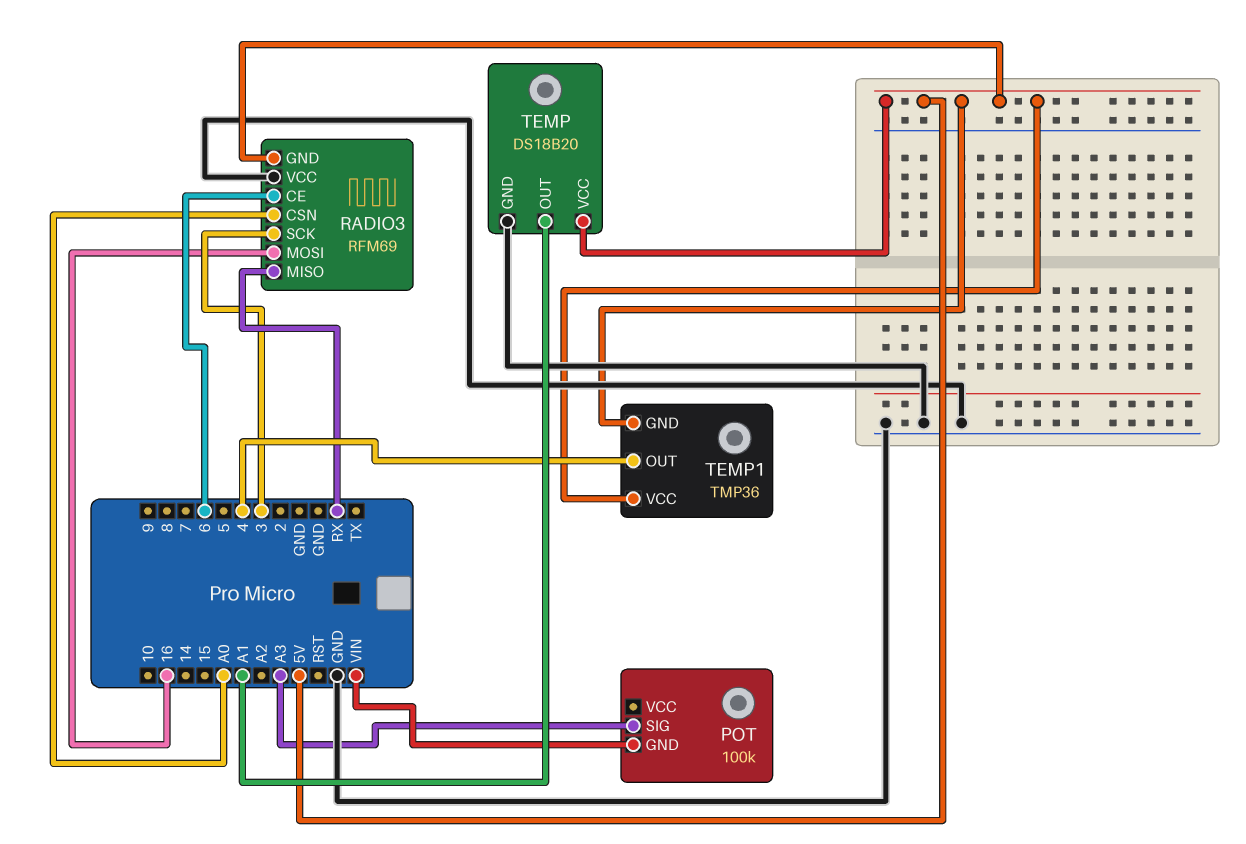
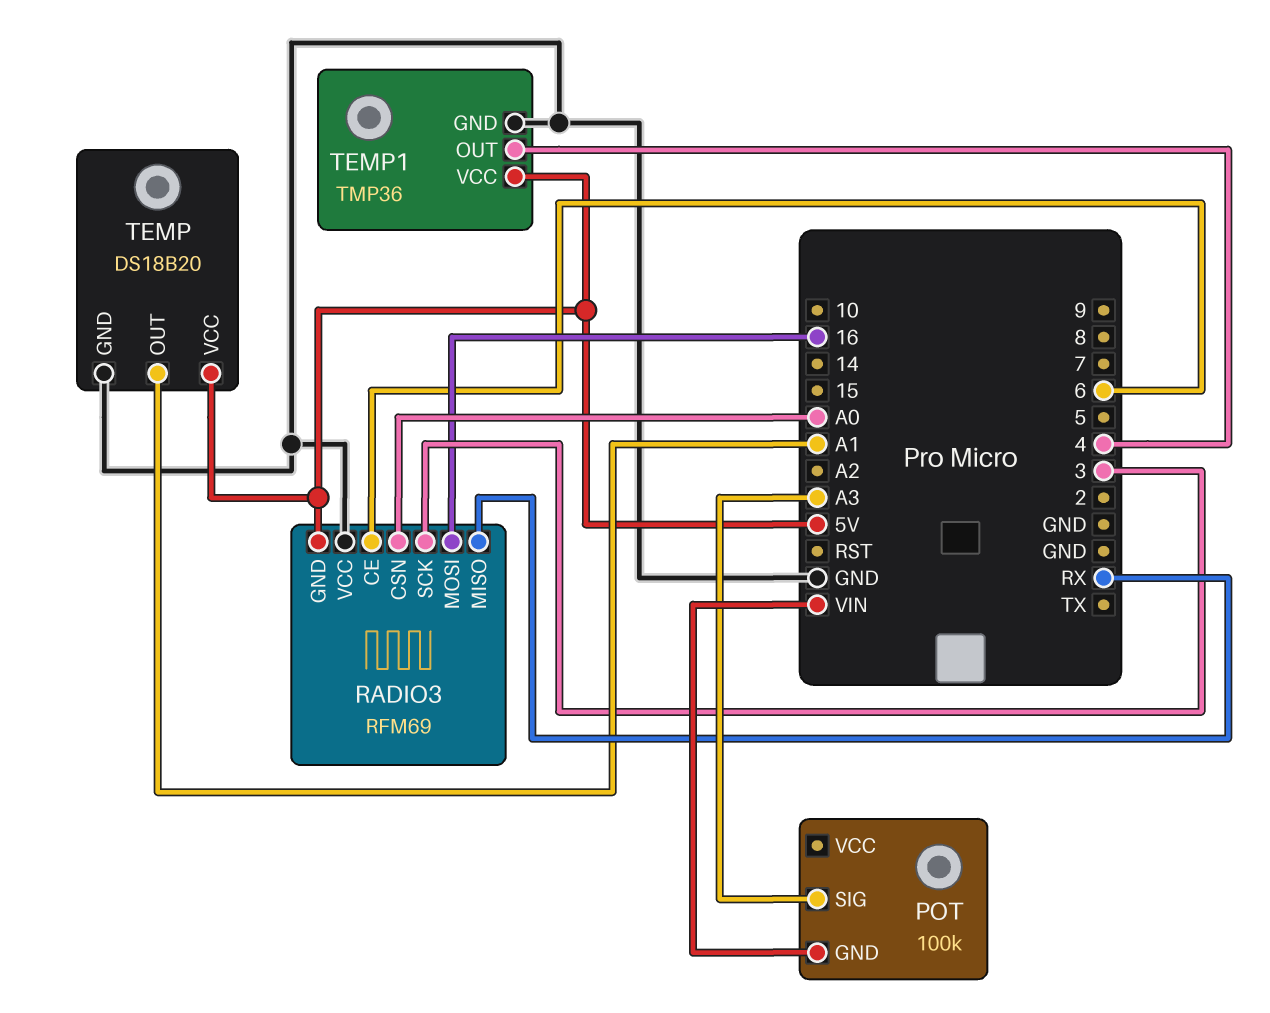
TEMP1 pin GND: 5V -> GND

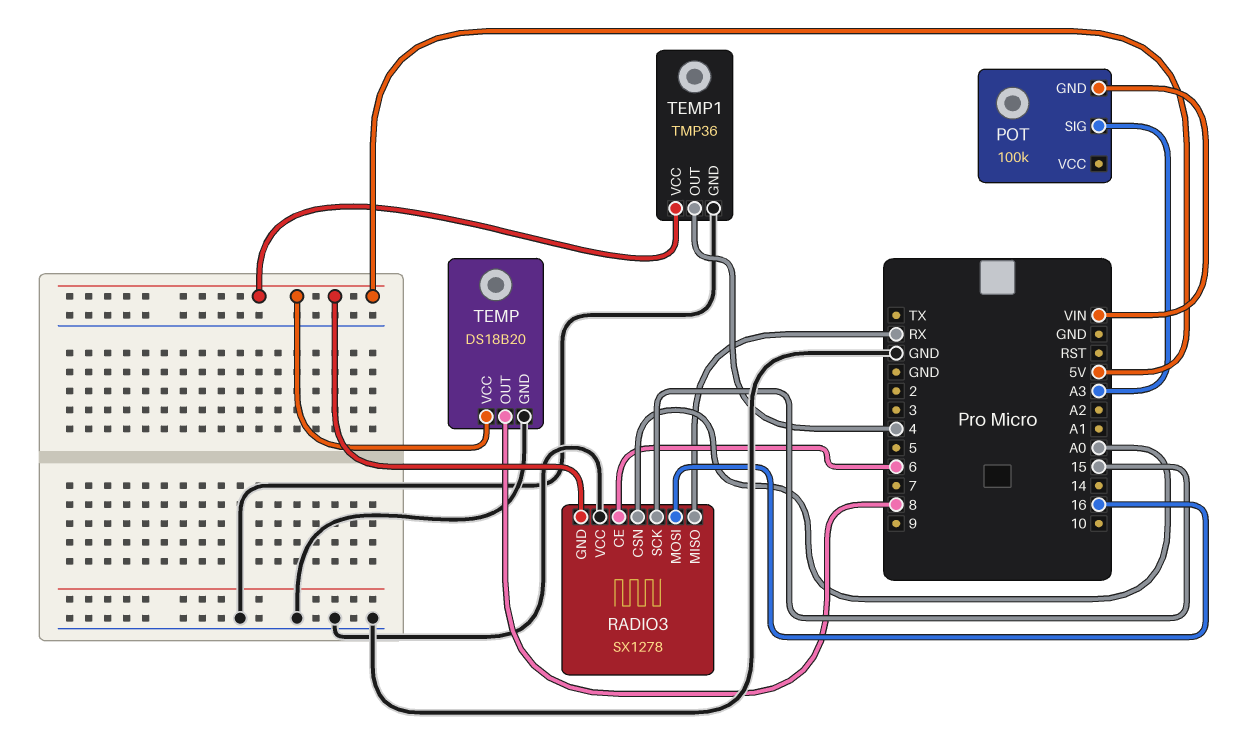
RADIO3: RFM69 -> SX1278
RADIO3 pin SCK: 3 -> 15
TEMP pin OUT: A1 -> 8

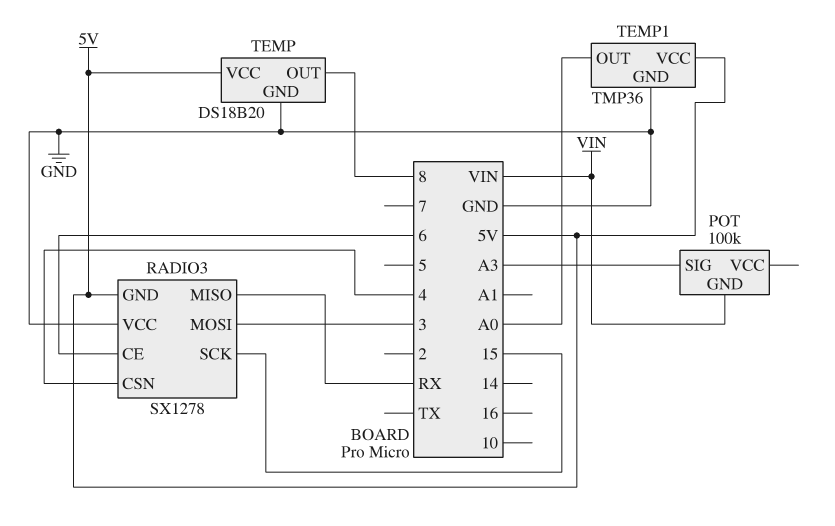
RADIO3 pin CSN: A0 -> 4
RADIO3 pin MOSI: 16 -> 3
TEMP1 pin OUT: 4 -> A0

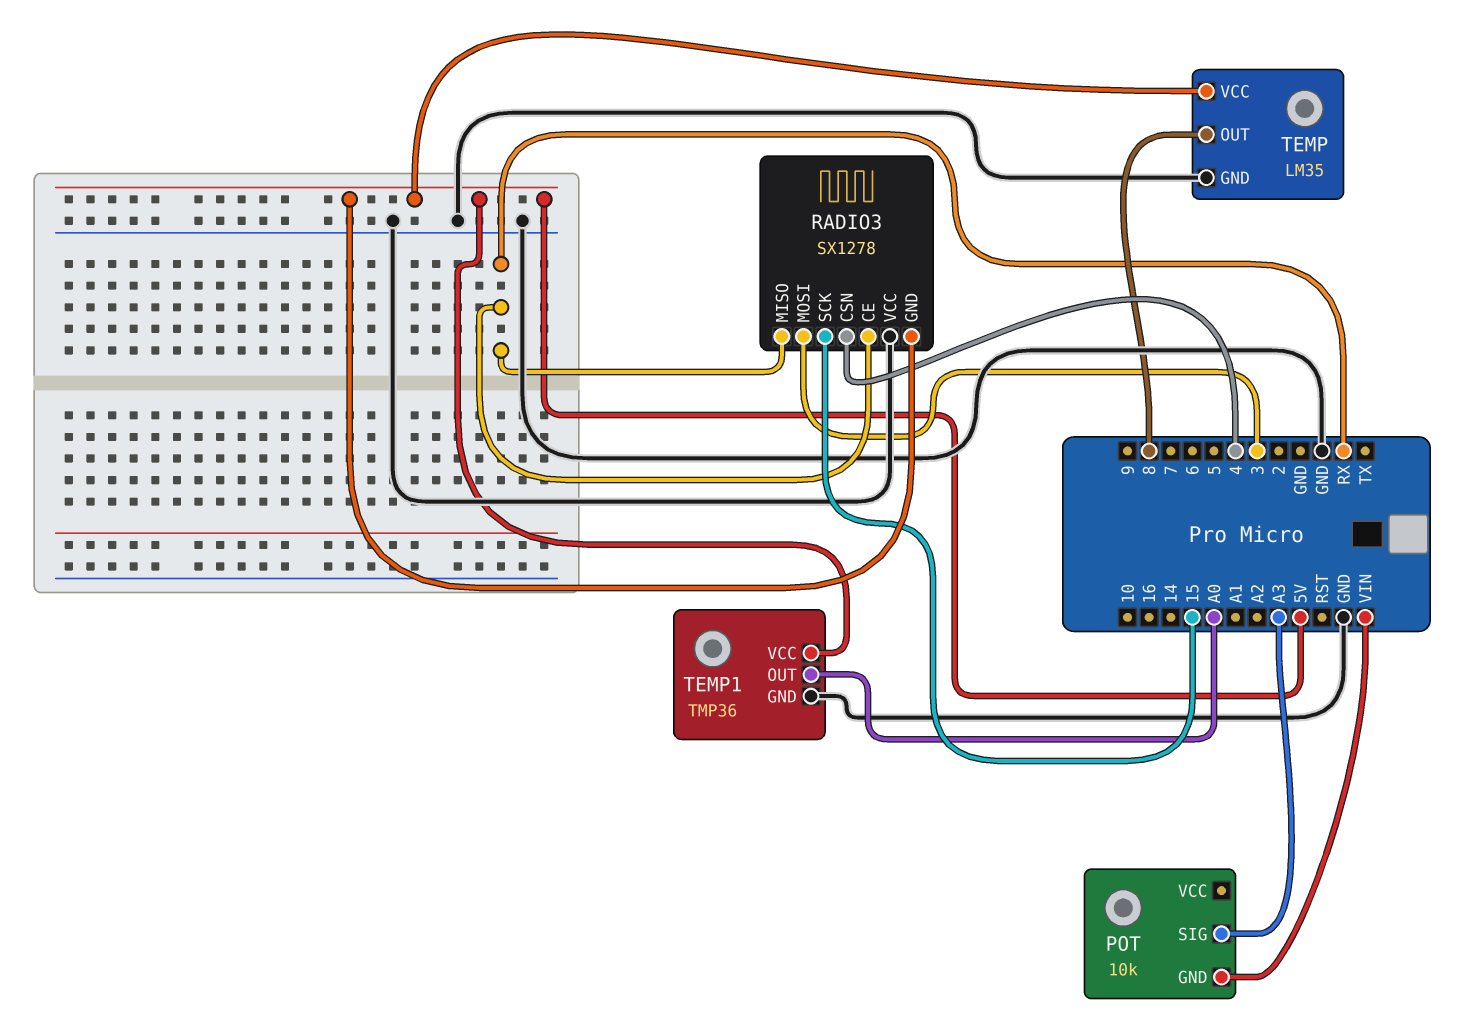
POT: 100k -> 10k
RADIO3 pin CE: 6 -> RX
TEMP: DS18B20 -> LM35

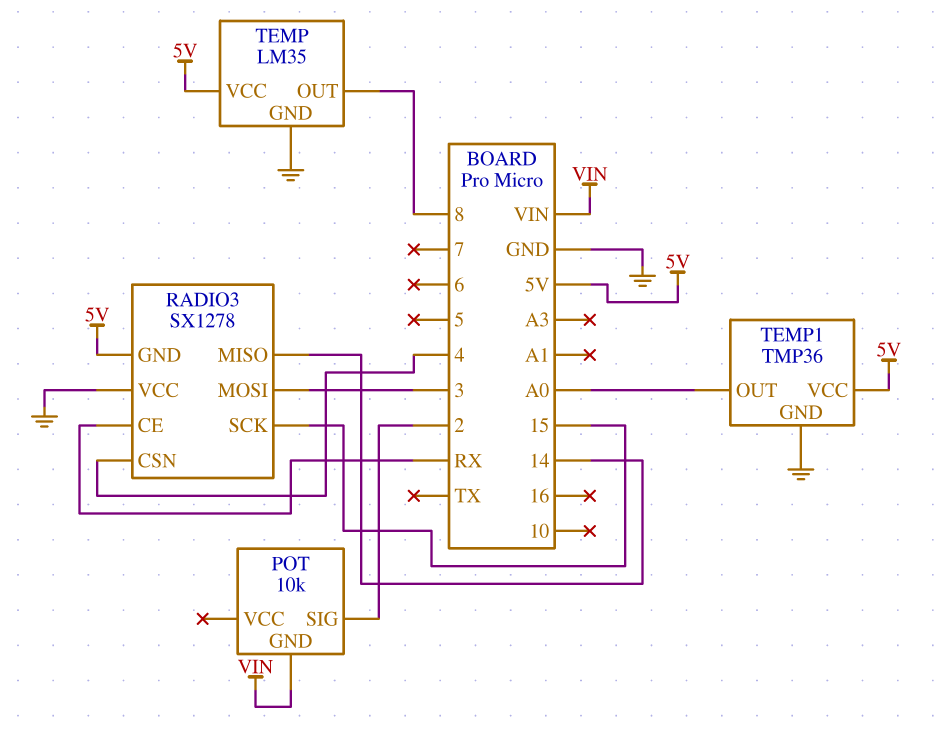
POT pin SIG: A3 -> 2
RADIO3 pin MISO: RX -> 14

